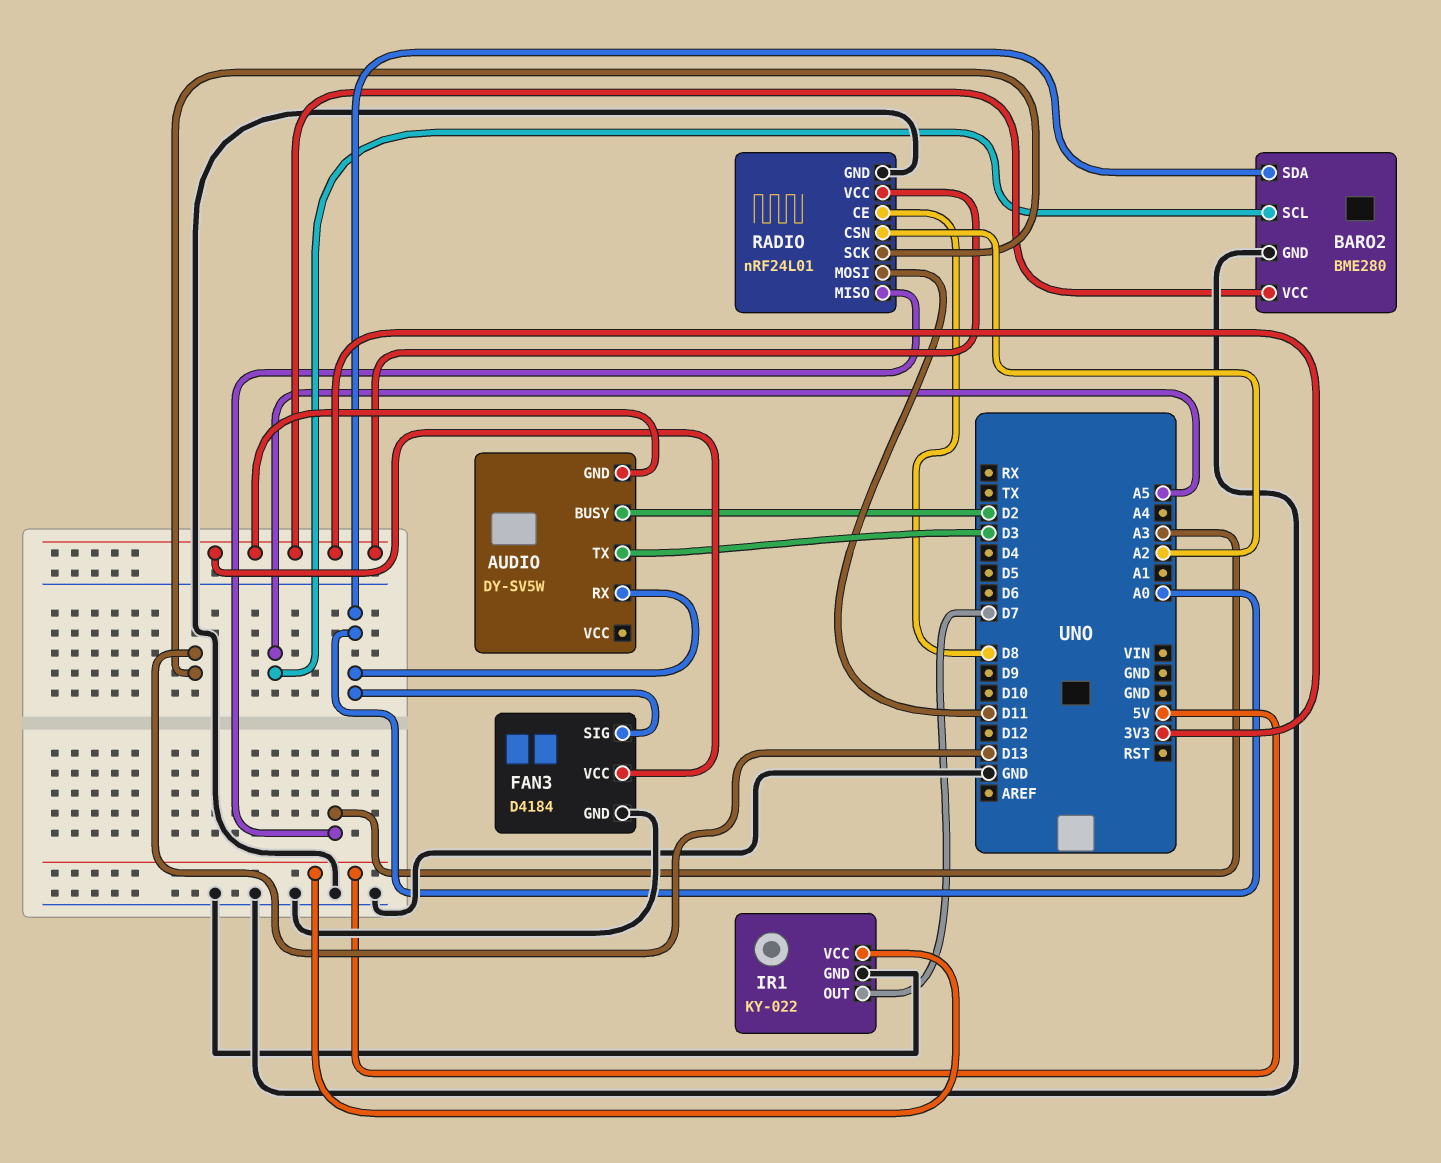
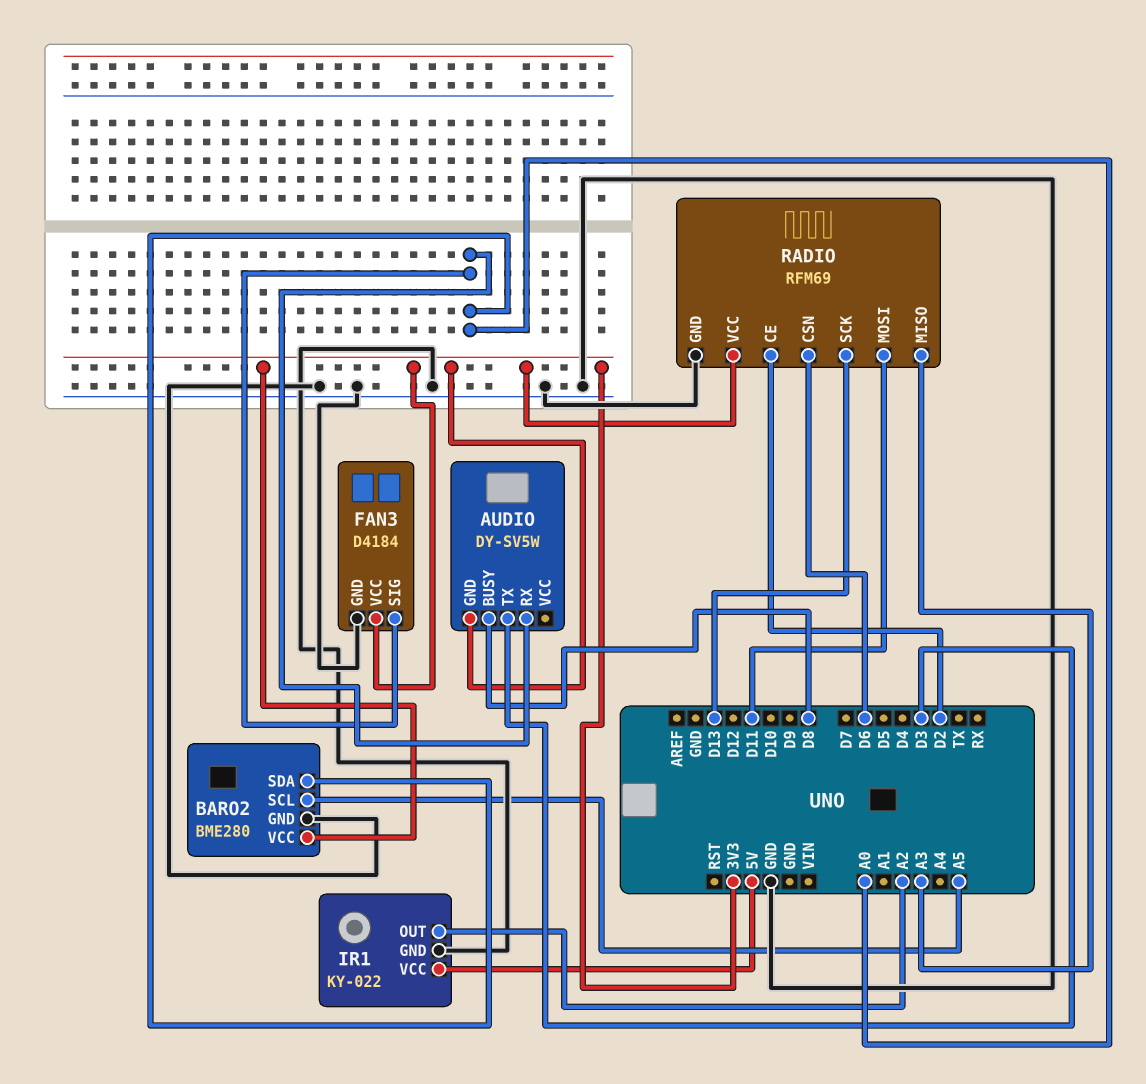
AUDIO pin BUSY: D2 -> D8
IR1 pin OUT: D7 -> A2
RADIO: nRF24L01 -> RFM69
RADIO pin CE: D8 -> D2
RADIO pin CSN: A2 -> D6

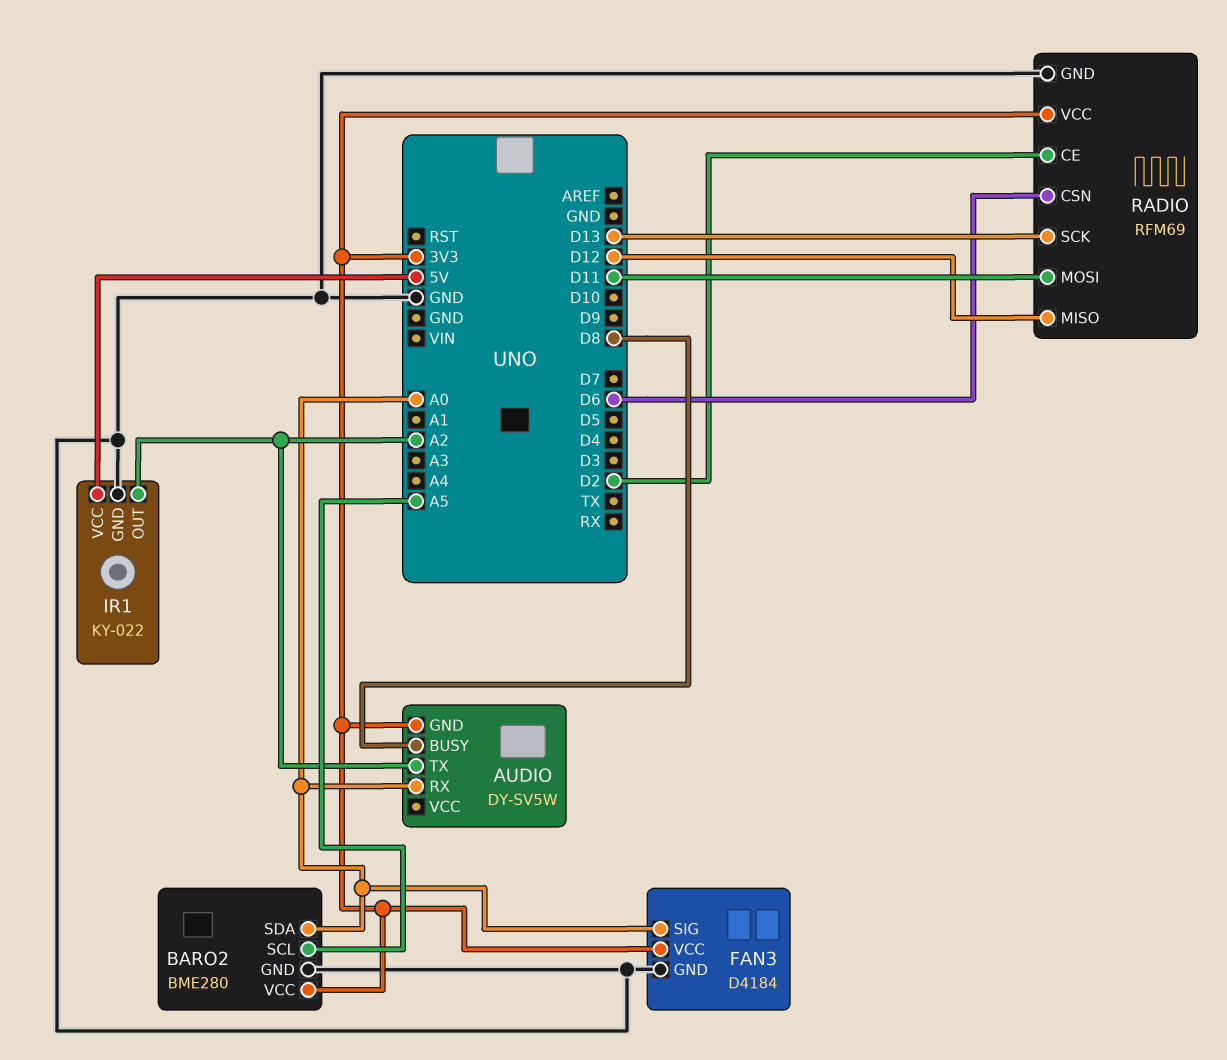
AUDIO pin TX: D3 -> A2
RADIO pin MISO: A3 -> D12

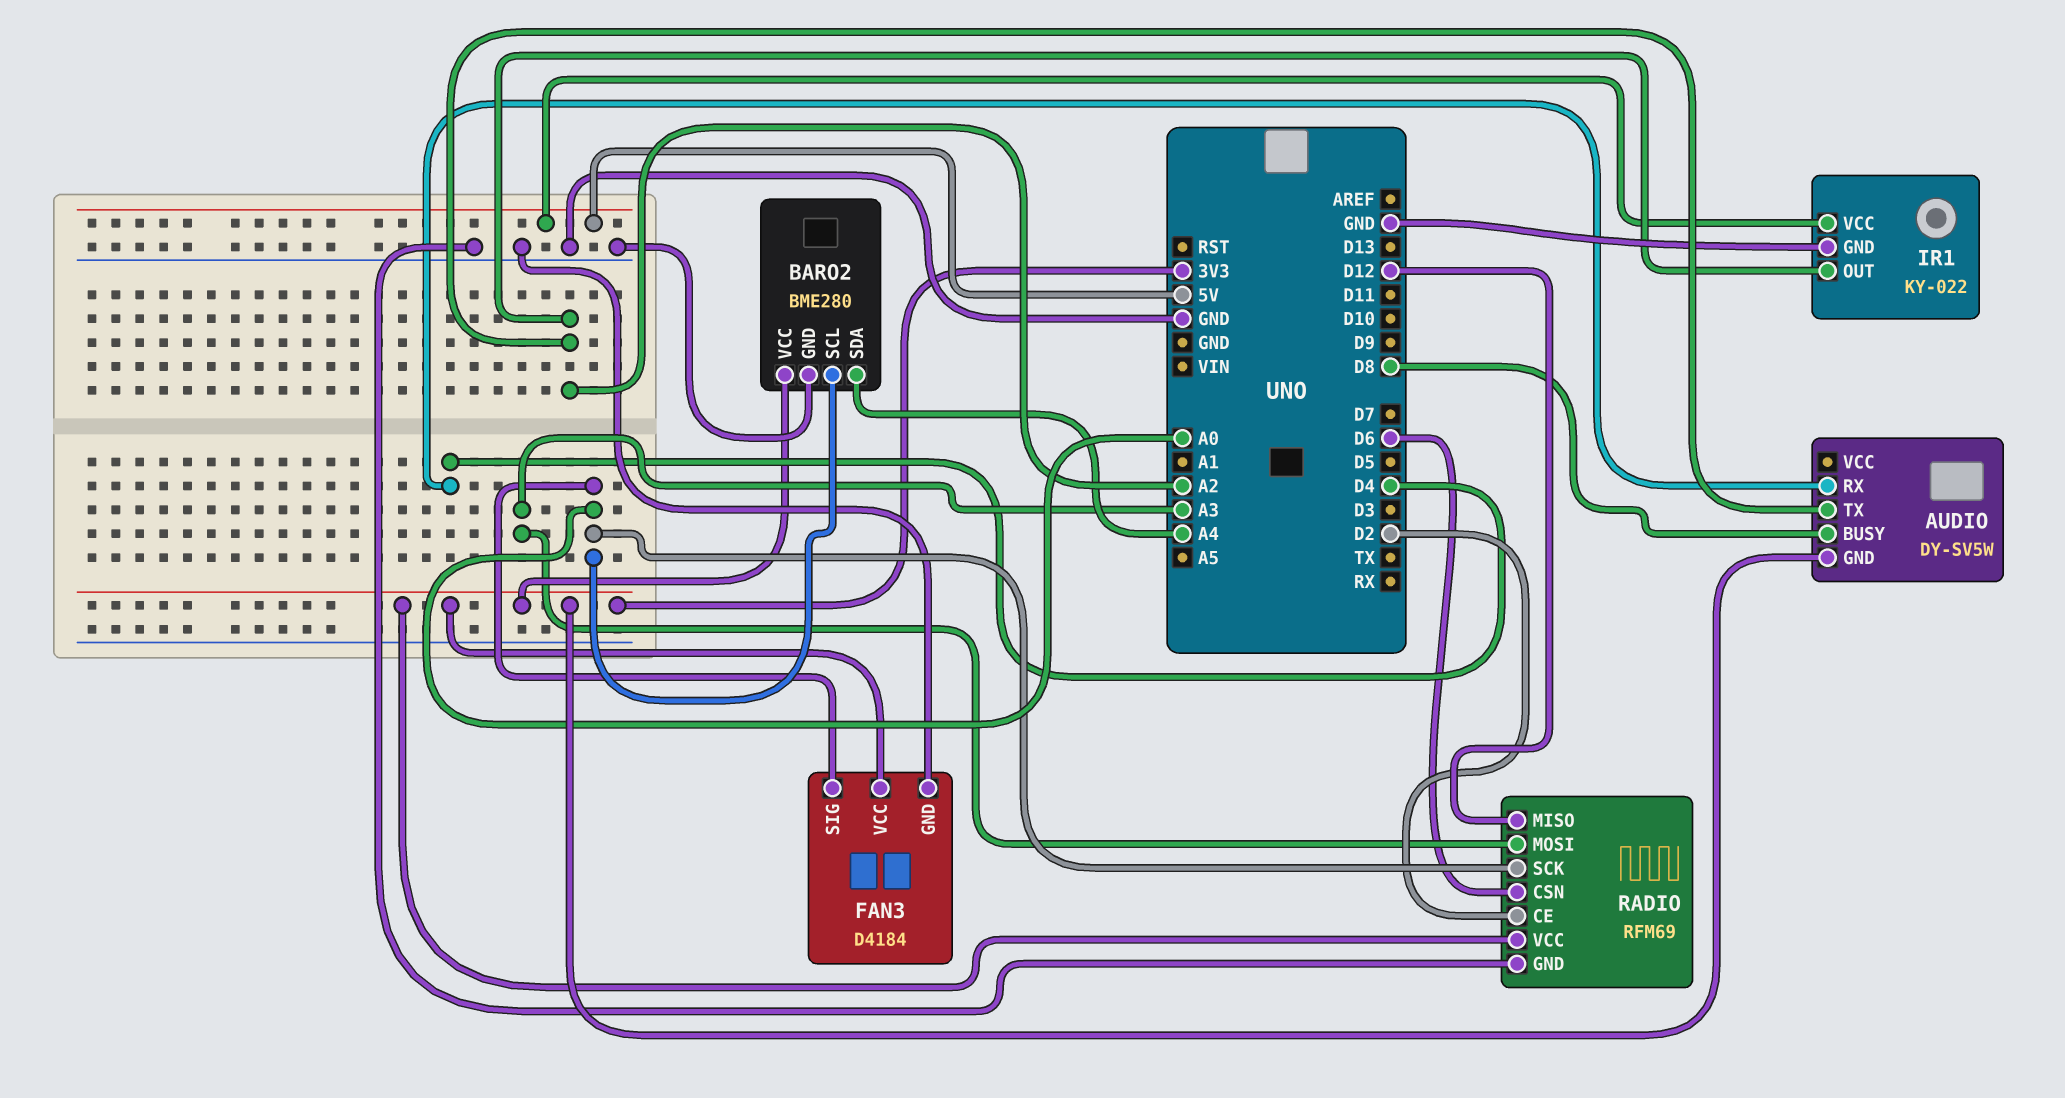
AUDIO pin RX: A0 -> D4
BARO2 pin SCL: A5 -> A0
BARO2 pin SDA: A0 -> A4
RADIO pin MOSI: D11 -> A3
RADIO pin SCK: D13 -> A0

